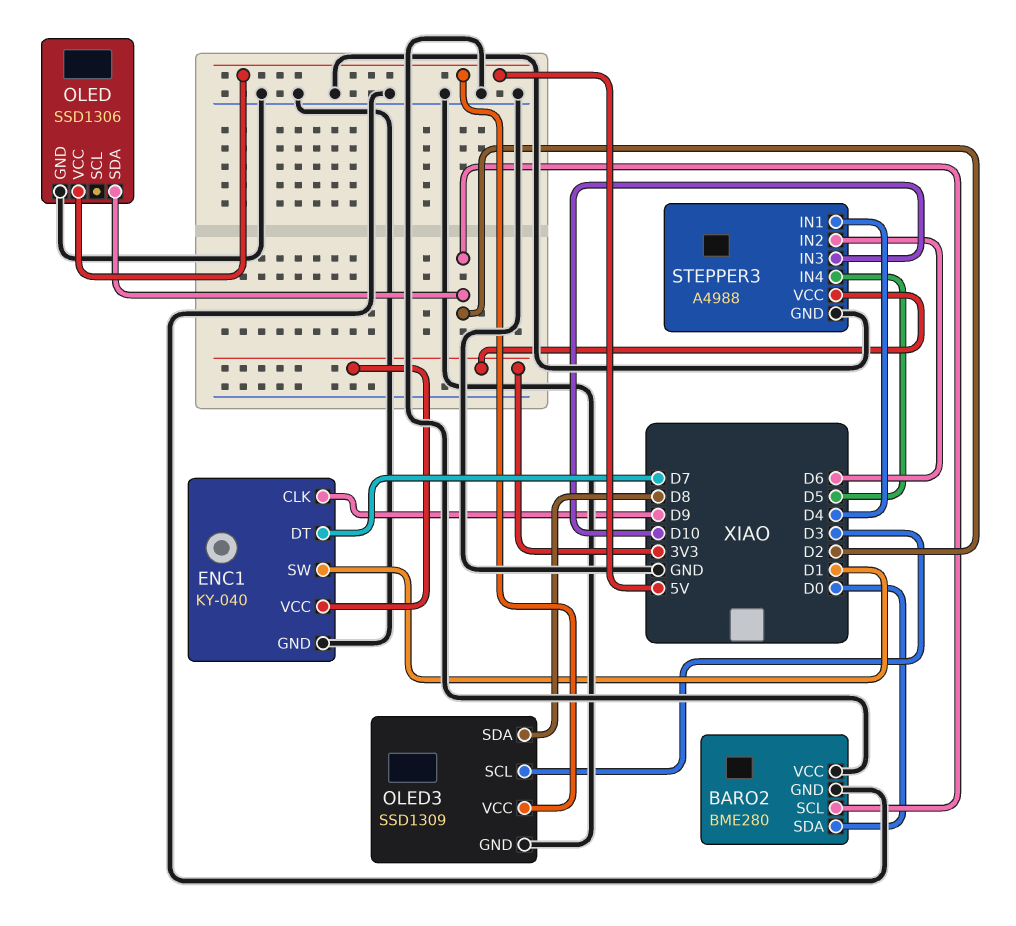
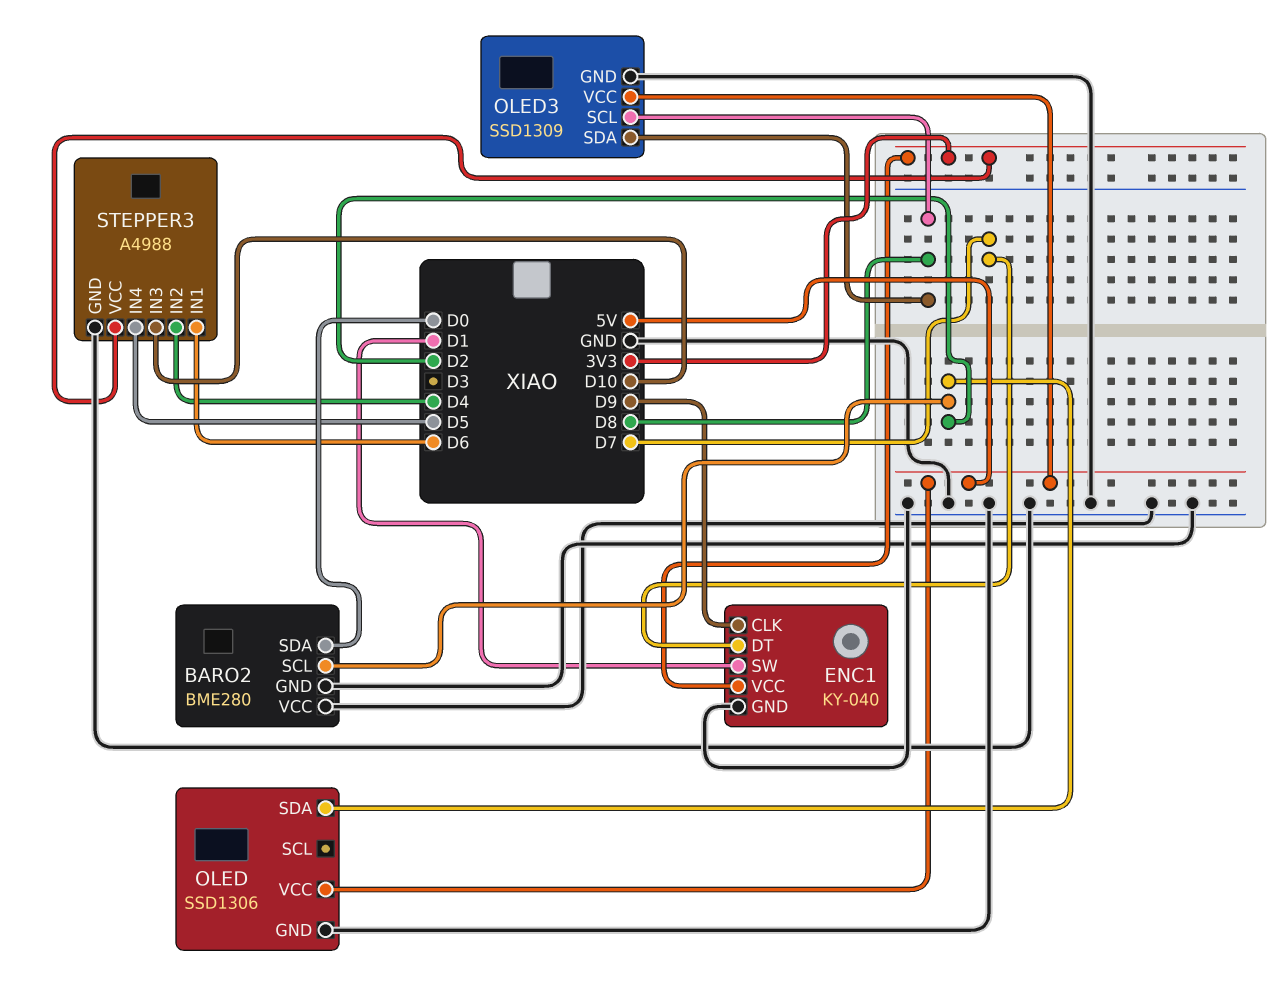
OLED3 pin SCL: D3 -> D8
STEPPER3 pin IN1: D4 -> D6
STEPPER3 pin IN2: D6 -> D4

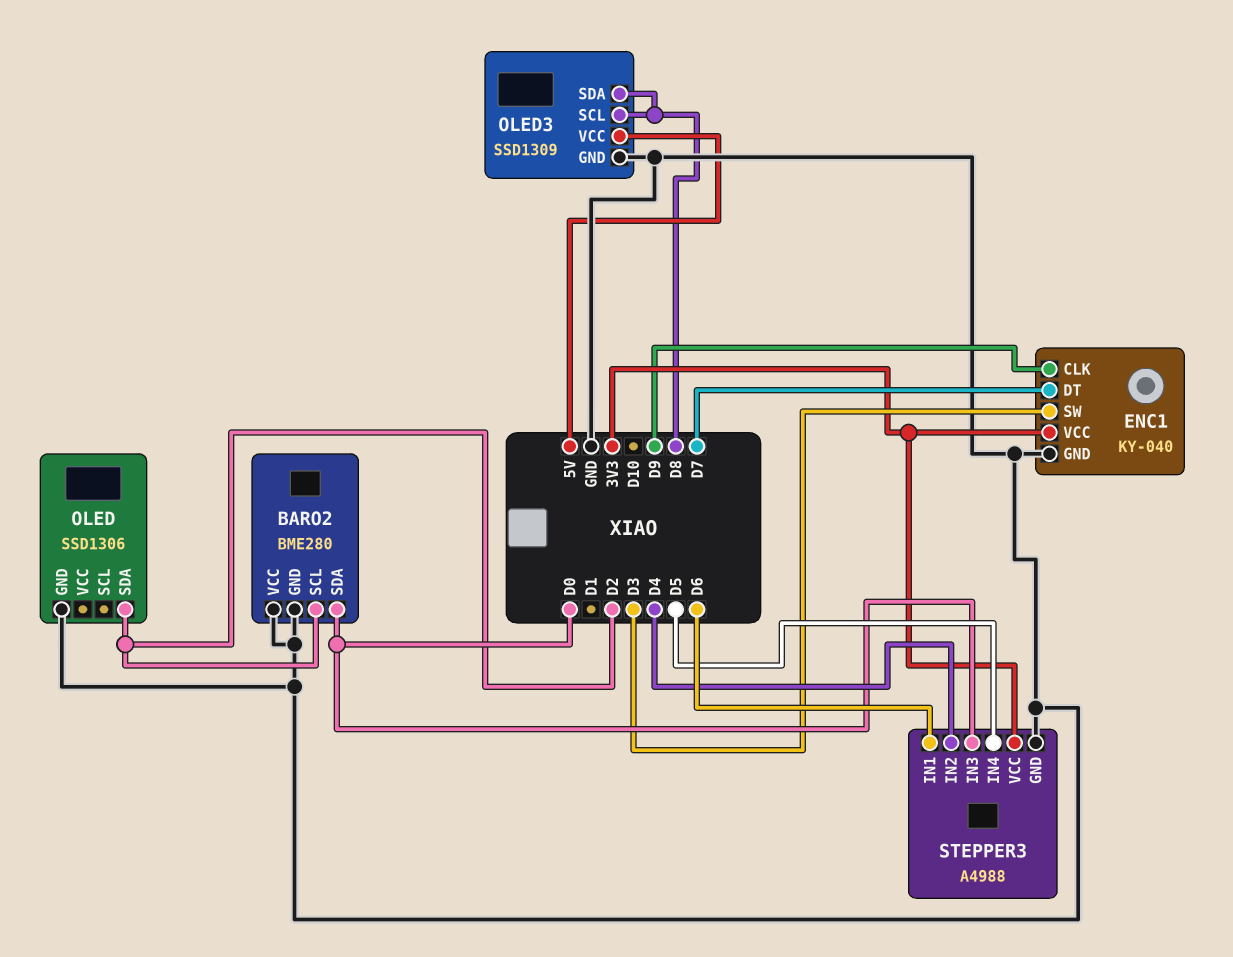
ENC1 pin SW: D1 -> D3
OLED pin VCC: 5V -> none
STEPPER3 pin IN3: D10 -> D0

